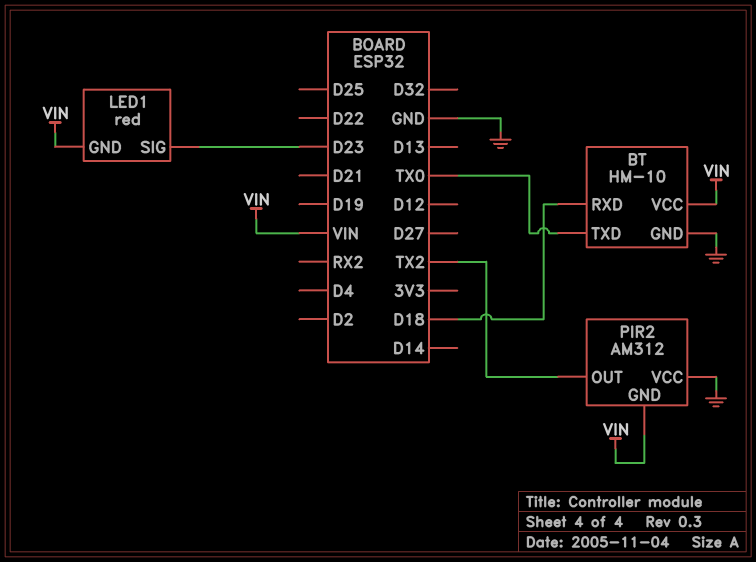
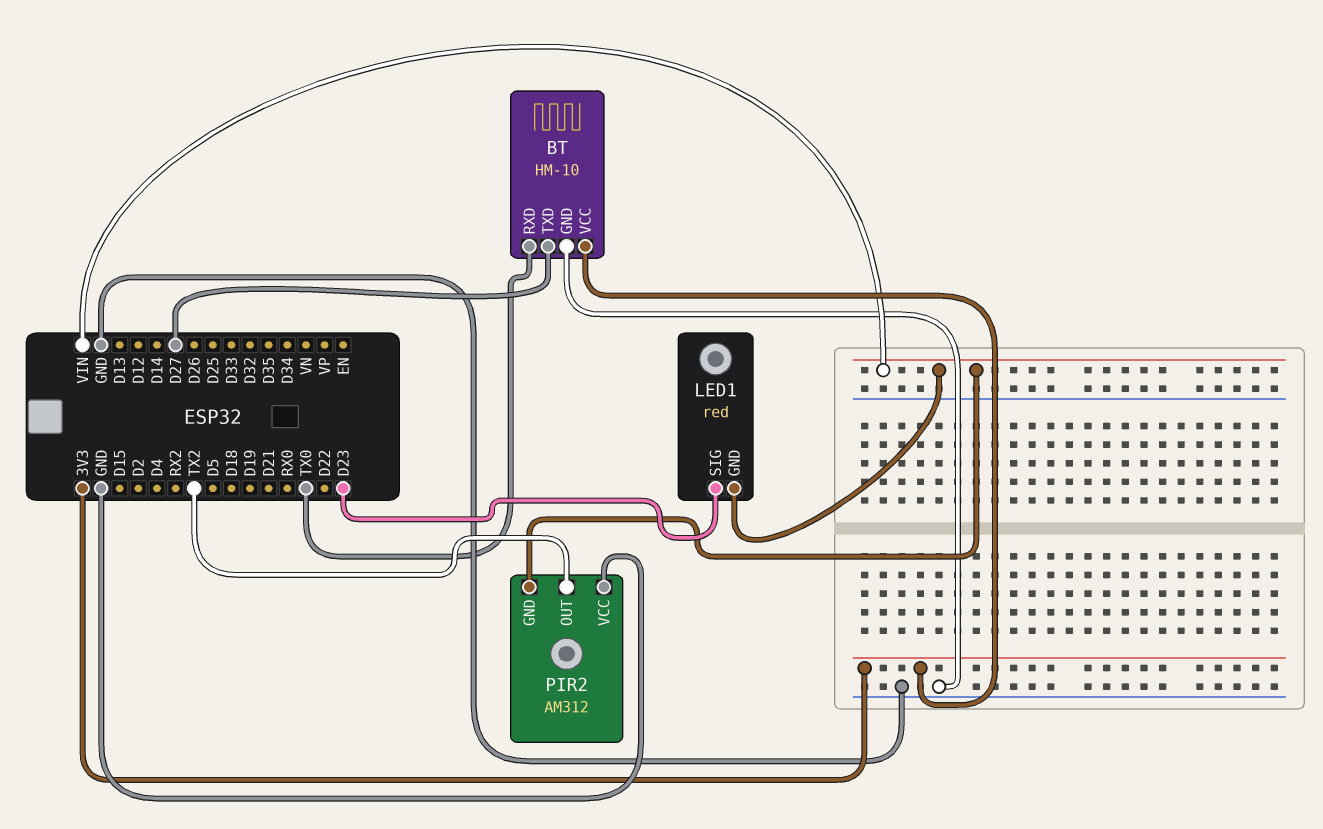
BT pin RXD: D18 -> TX0
BT pin TXD: TX0 -> D27
BT pin VCC: VIN -> 3V3

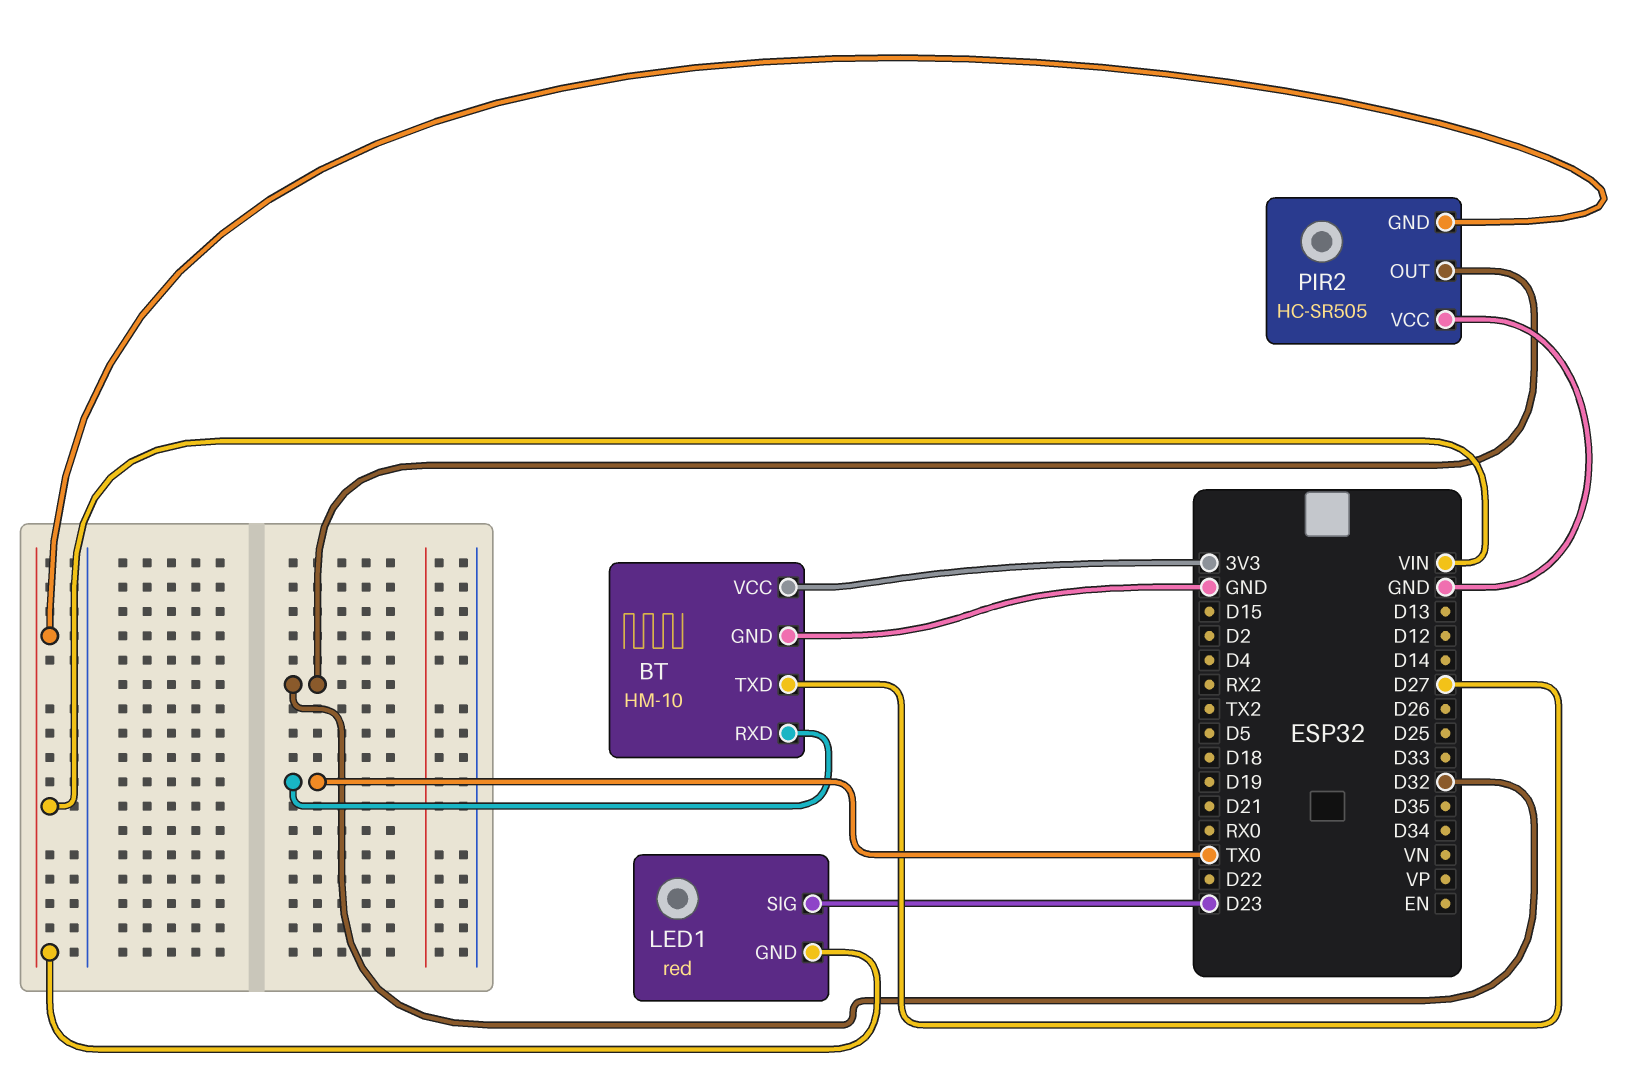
PIR2: AM312 -> HC-SR505
PIR2 pin OUT: TX2 -> D32

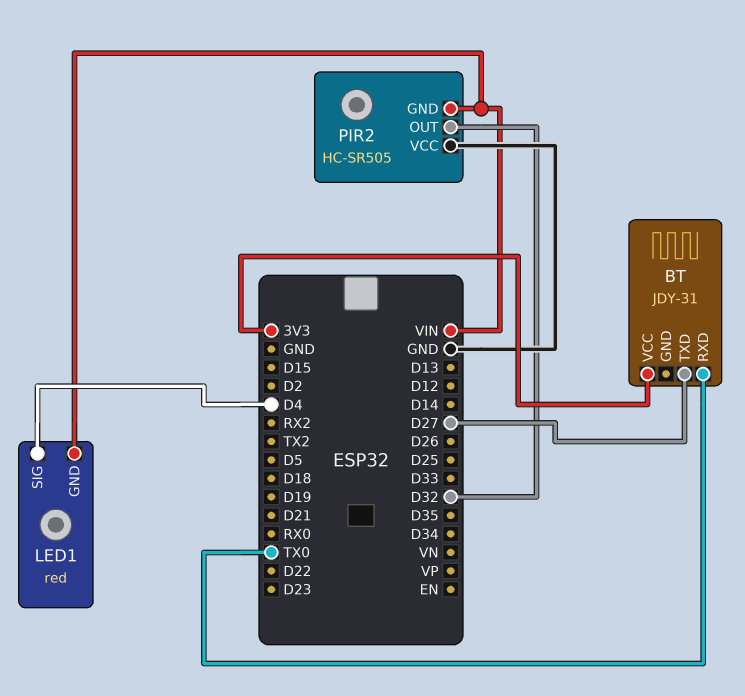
BT: HM-10 -> JDY-31
BT pin GND: GND -> none
LED1 pin SIG: D23 -> D4

